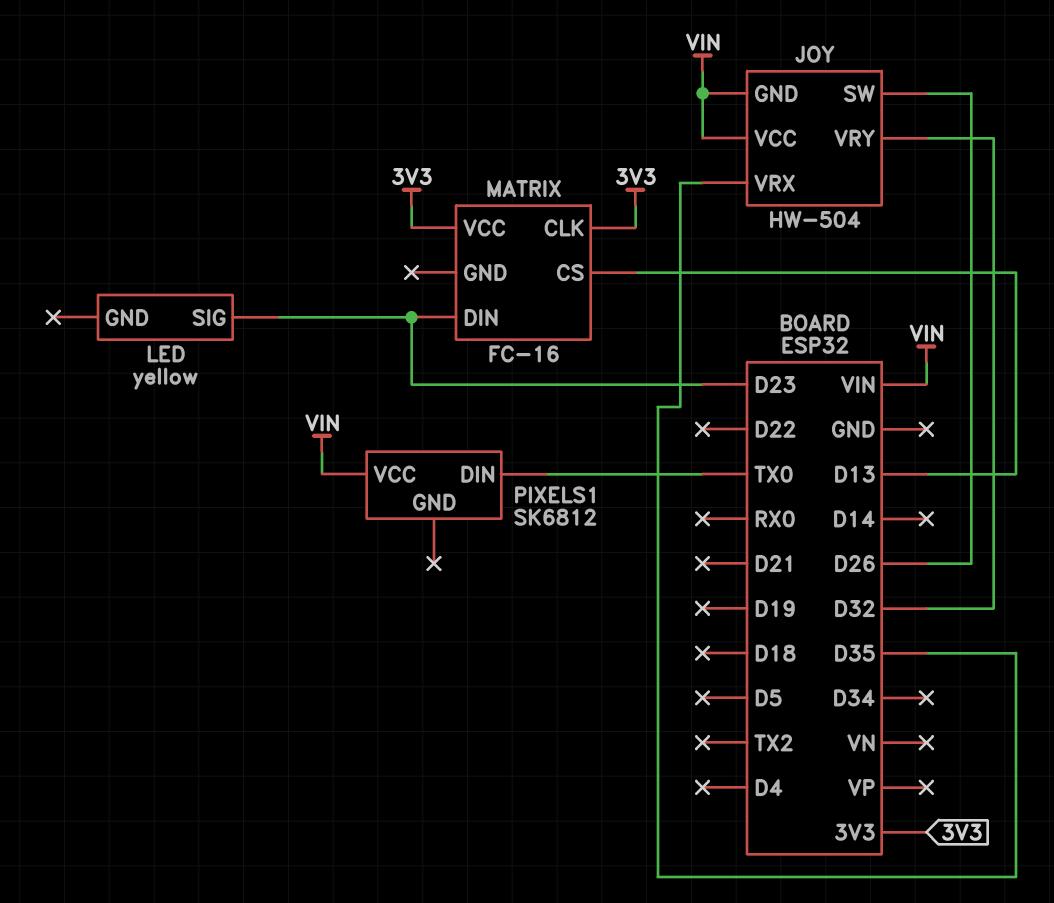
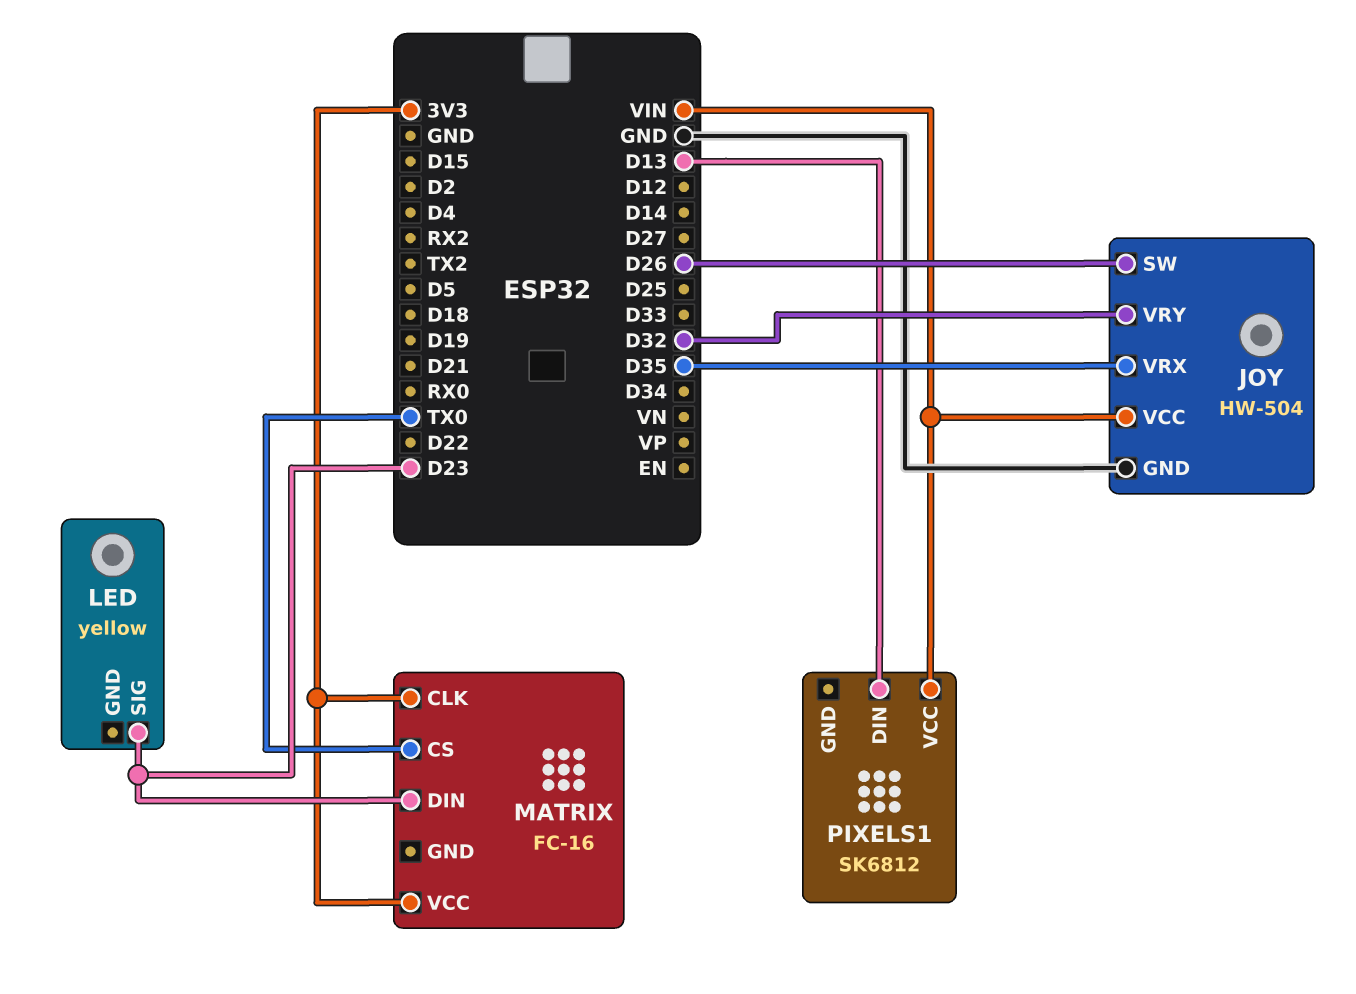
JOY pin GND: VIN -> GND
MATRIX pin CS: D13 -> TX0
PIXELS1 pin DIN: TX0 -> D13

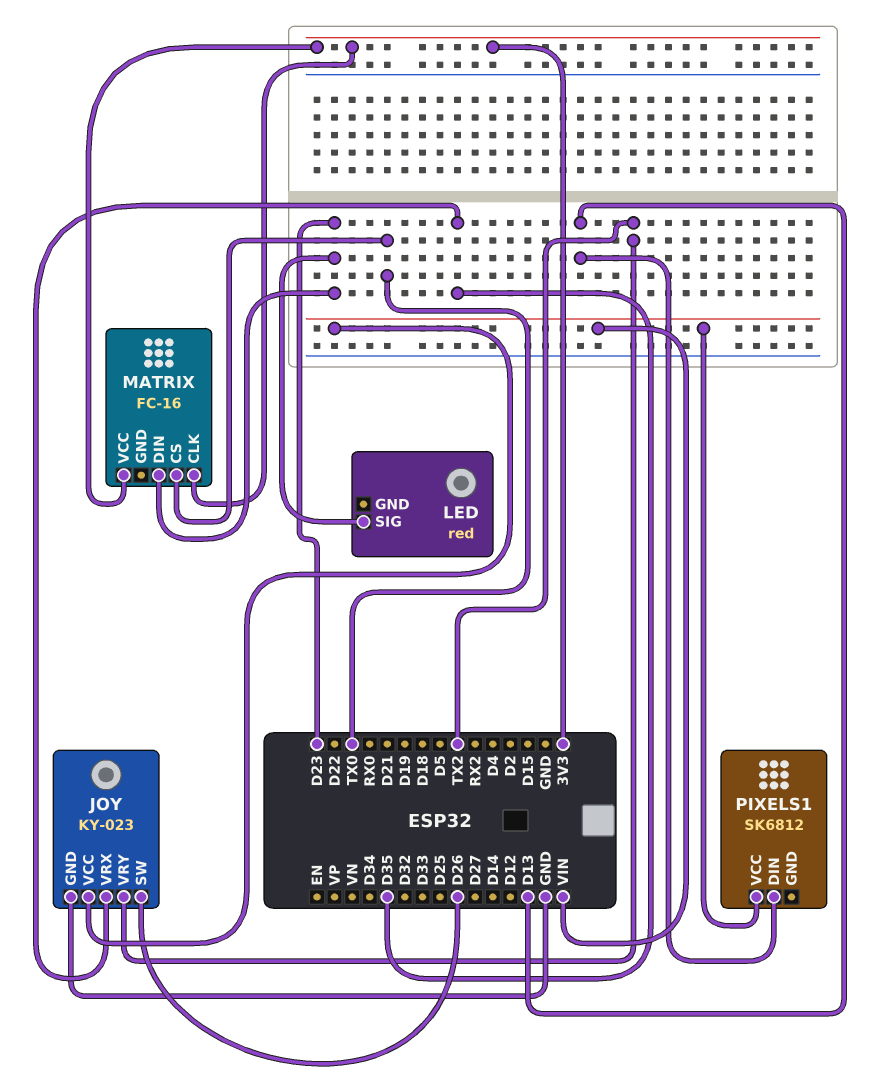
JOY: HW-504 -> KY-023
JOY pin VRY: D32 -> TX2
LED: yellow -> red

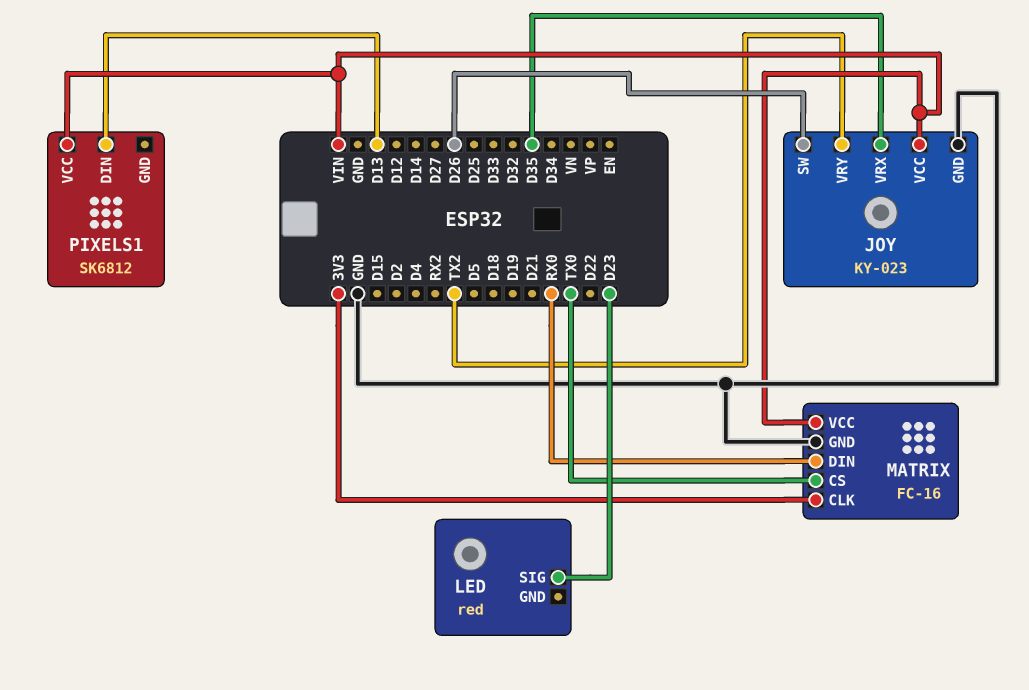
MATRIX pin DIN: D23 -> RX0
MATRIX pin GND: none -> GND
MATRIX pin VCC: 3V3 -> VIN

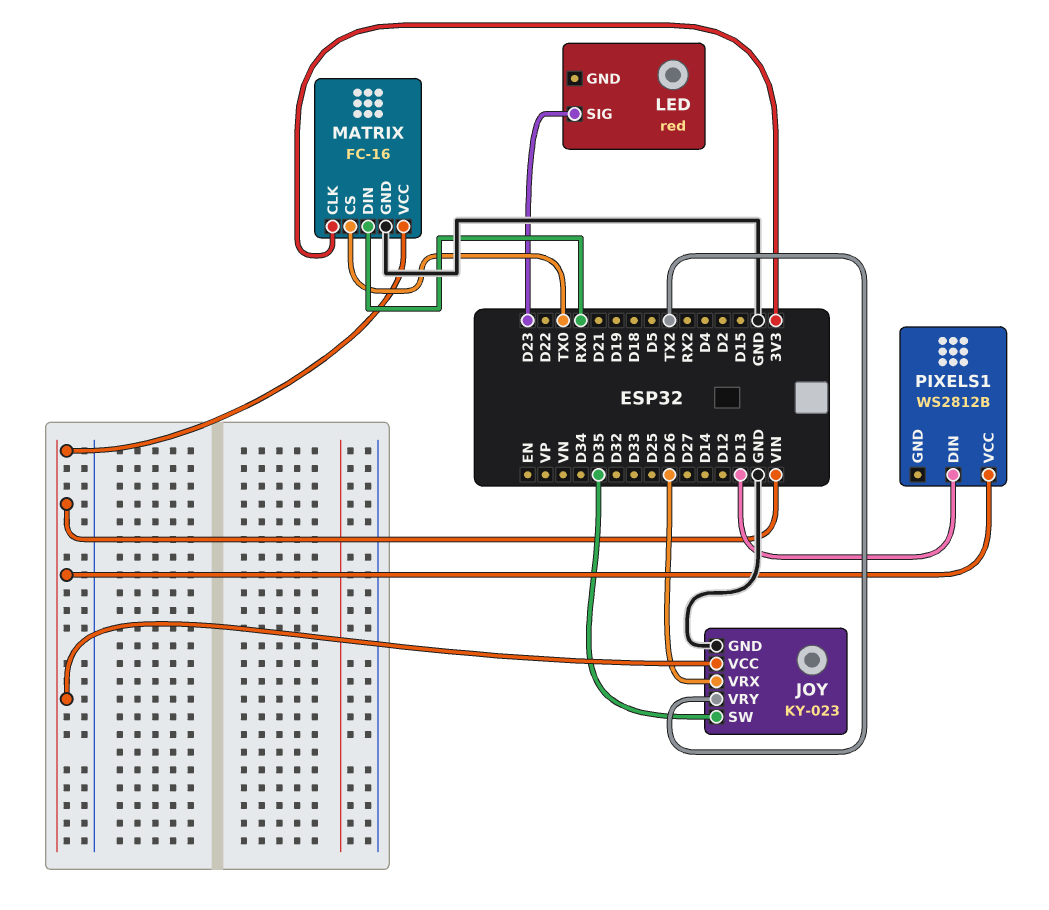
JOY pin SW: D26 -> D35
JOY pin VRX: D35 -> D26
PIXELS1: SK6812 -> WS2812B

